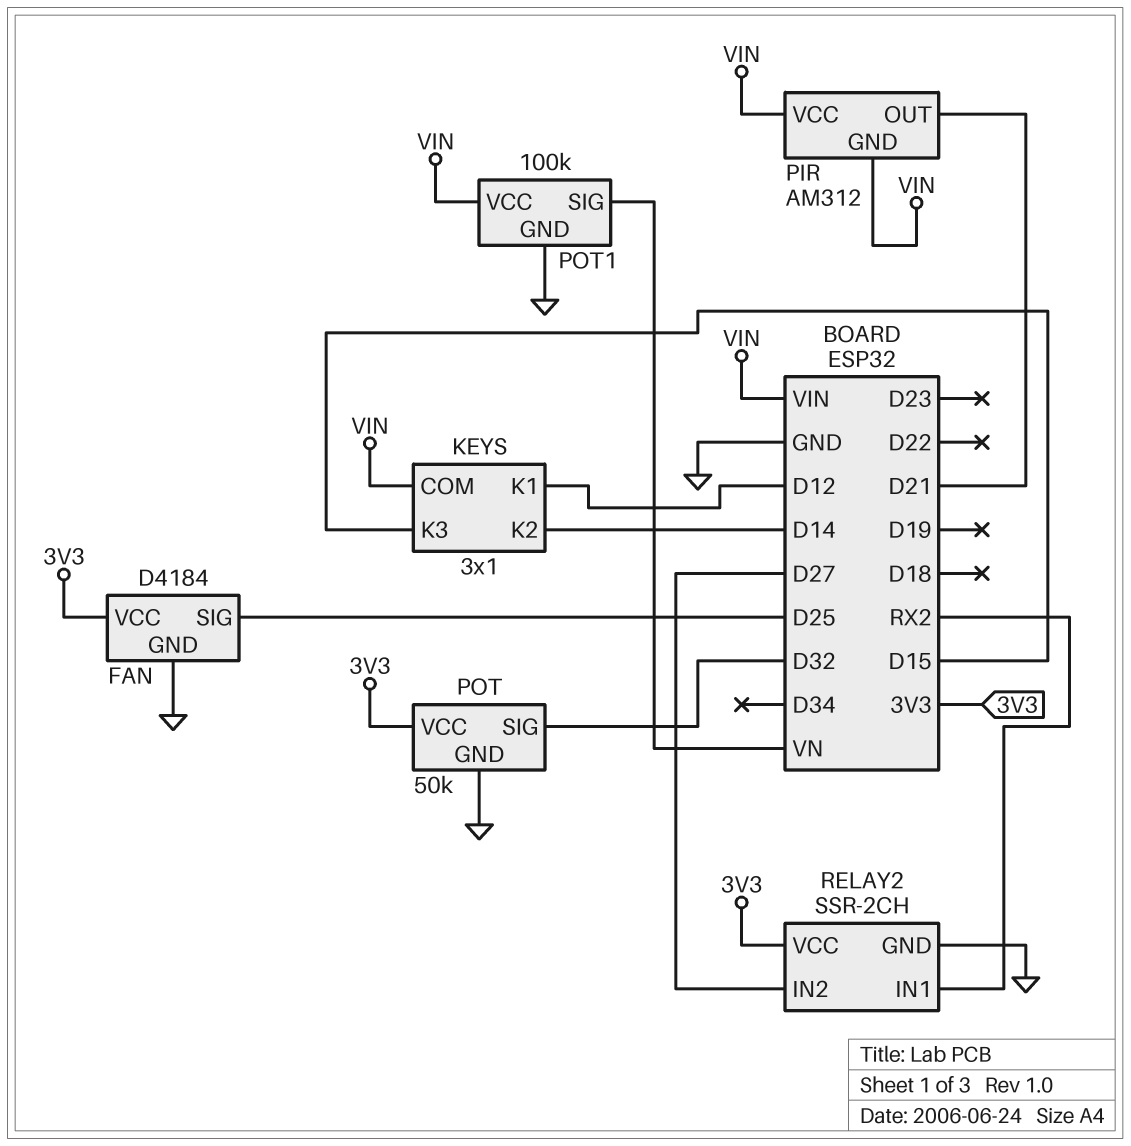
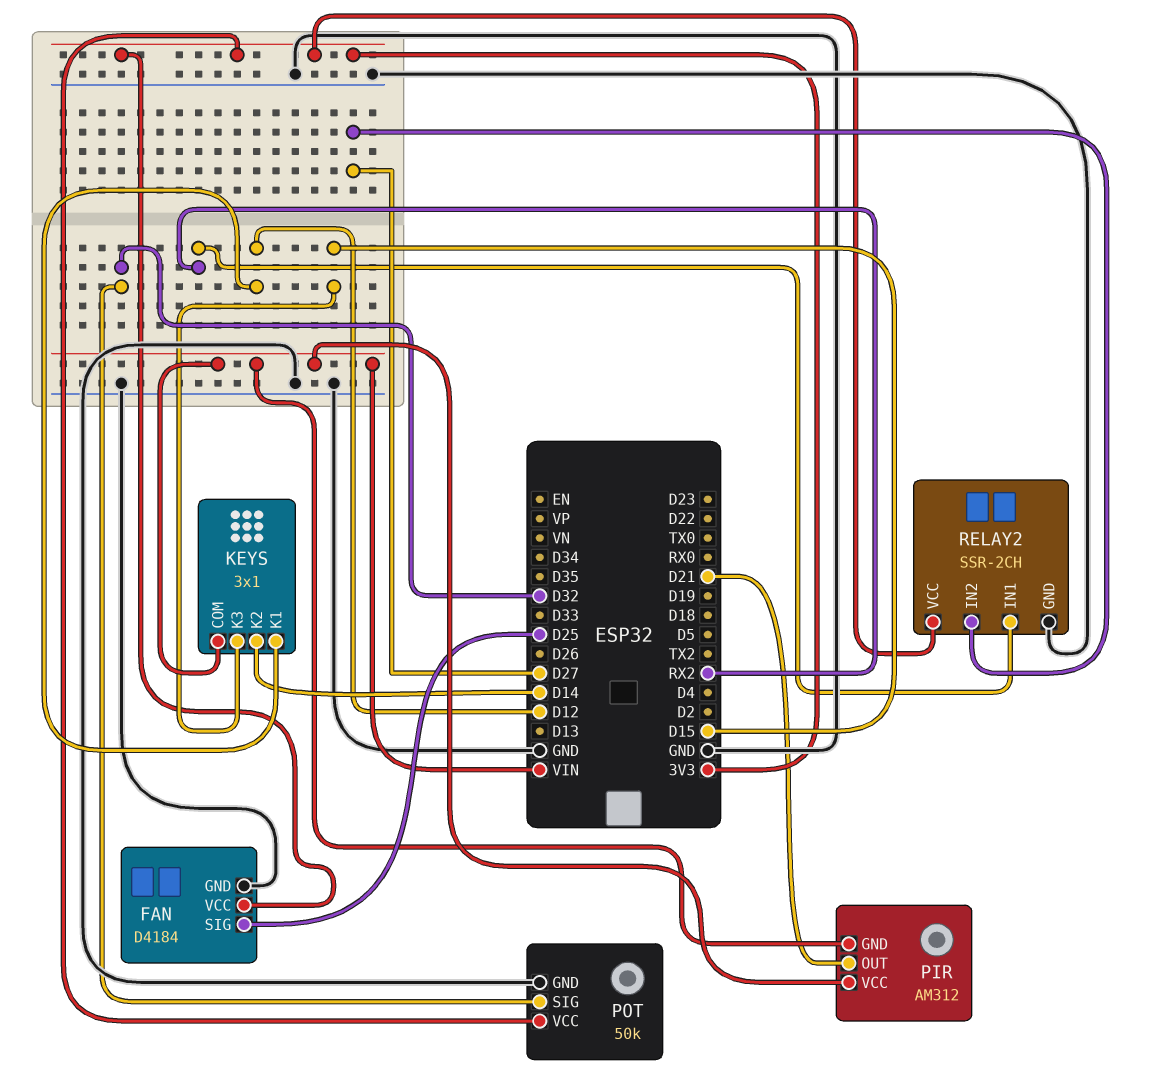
POT1: 100k -> none
POT1 pin GND: GND -> none
POT1 pin SIG: VN -> none
POT1 pin VCC: VIN -> none

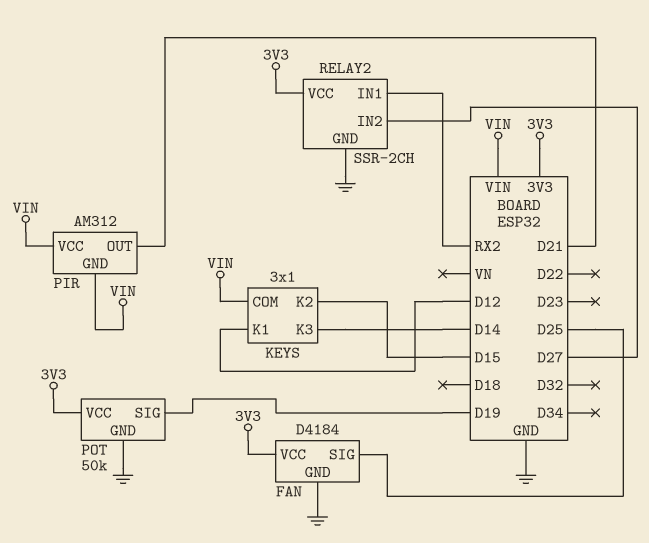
KEYS pin K2: D14 -> D15
KEYS pin K3: D15 -> D14
POT pin SIG: D32 -> D19

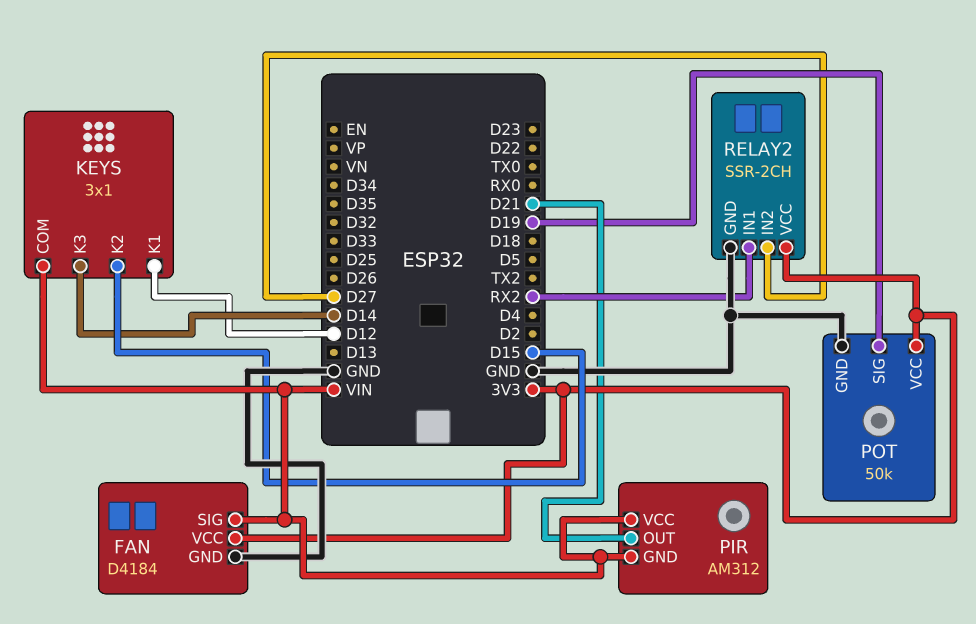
FAN pin SIG: D25 -> VIN

